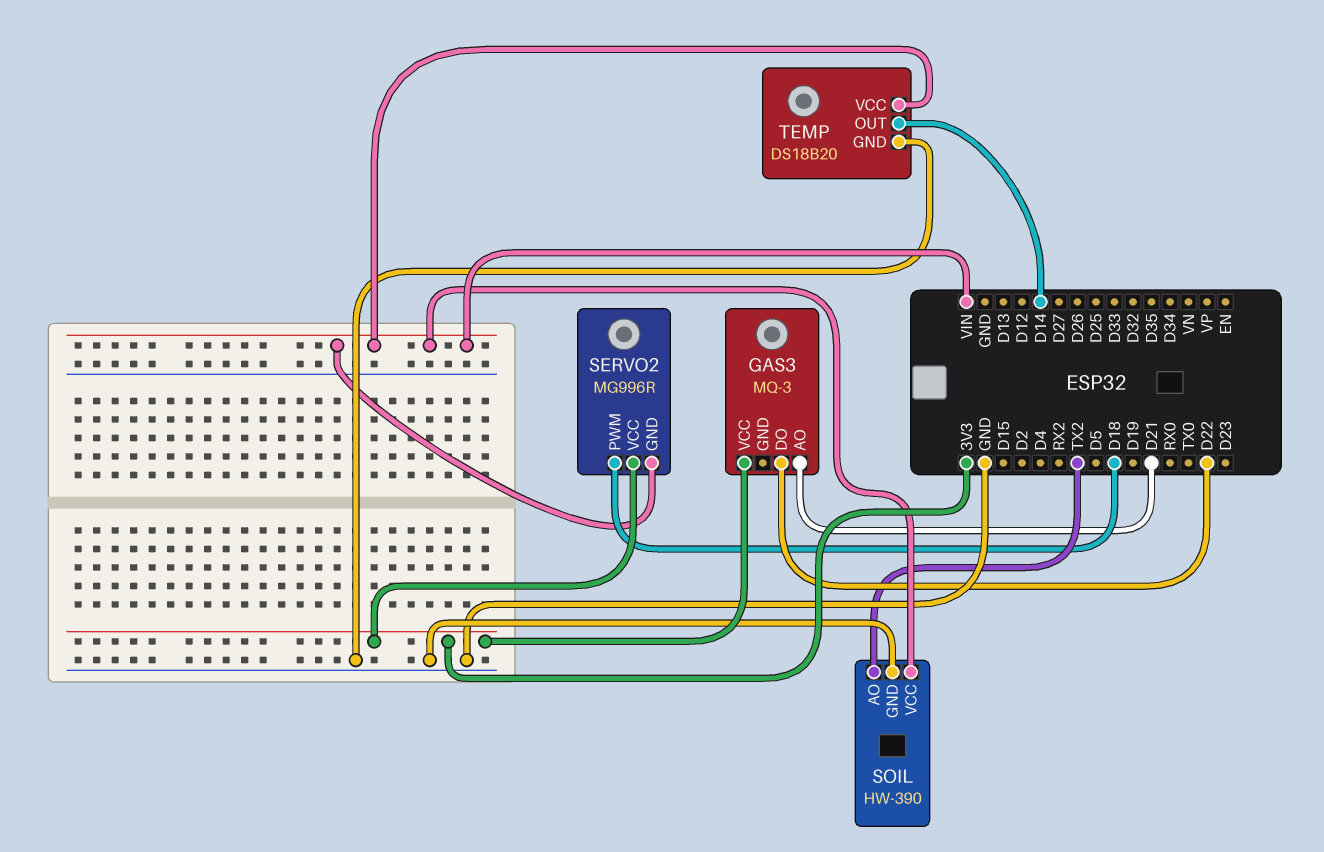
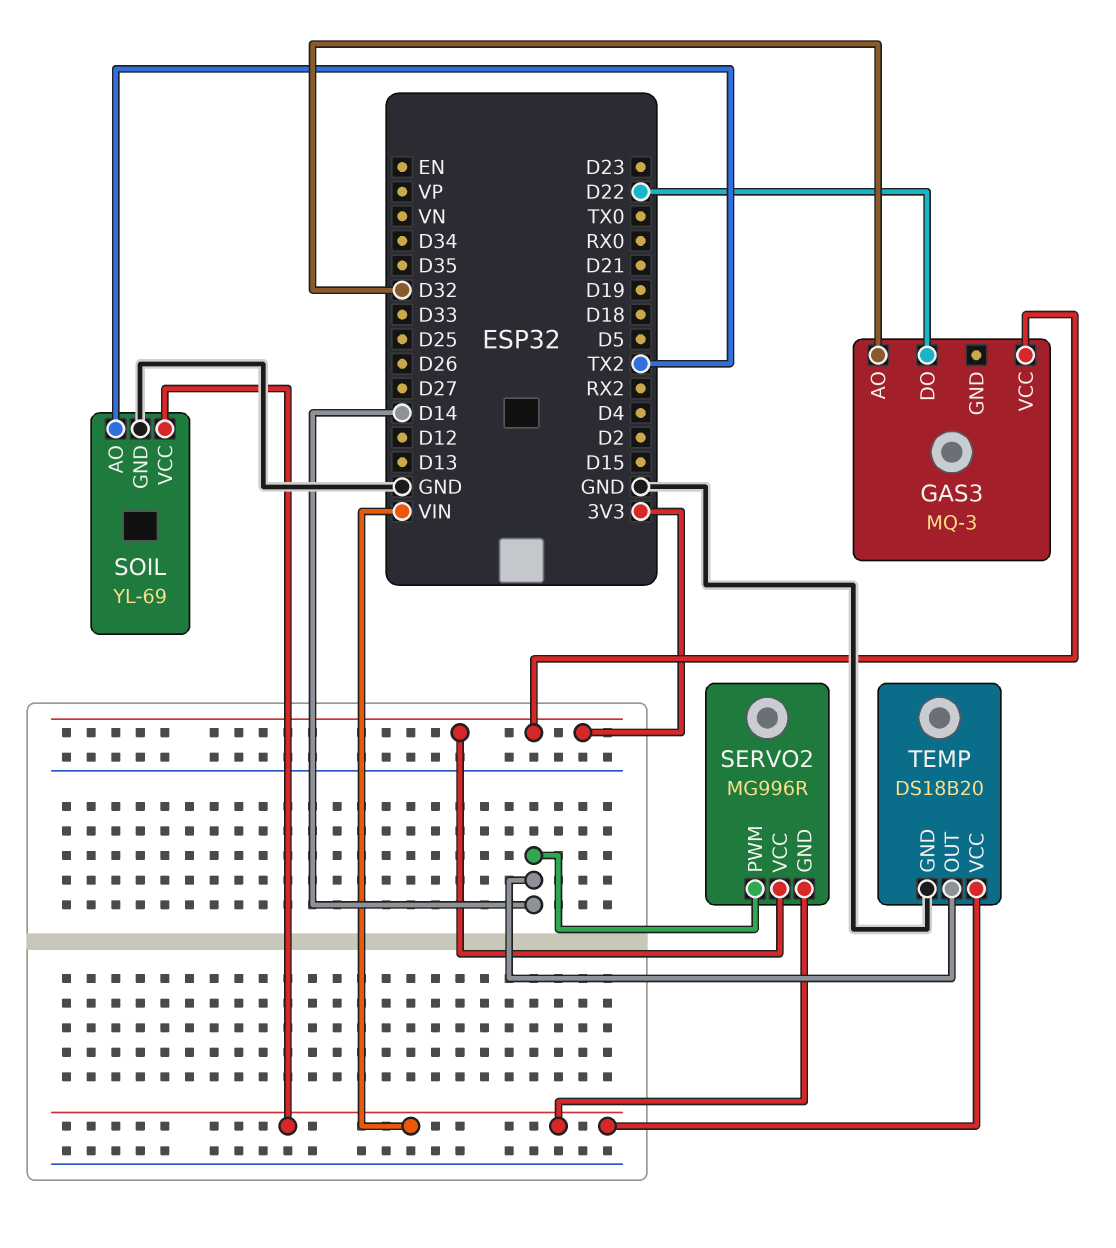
GAS3 pin AO: D21 -> D32
SERVO2 pin PWM: D18 -> D14
SOIL: HW-390 -> YL-69

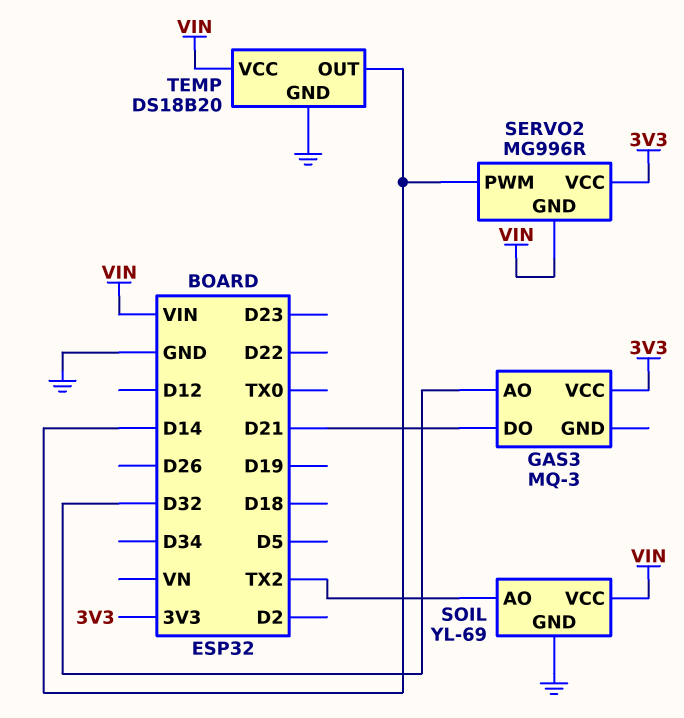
GAS3 pin DO: D22 -> D21

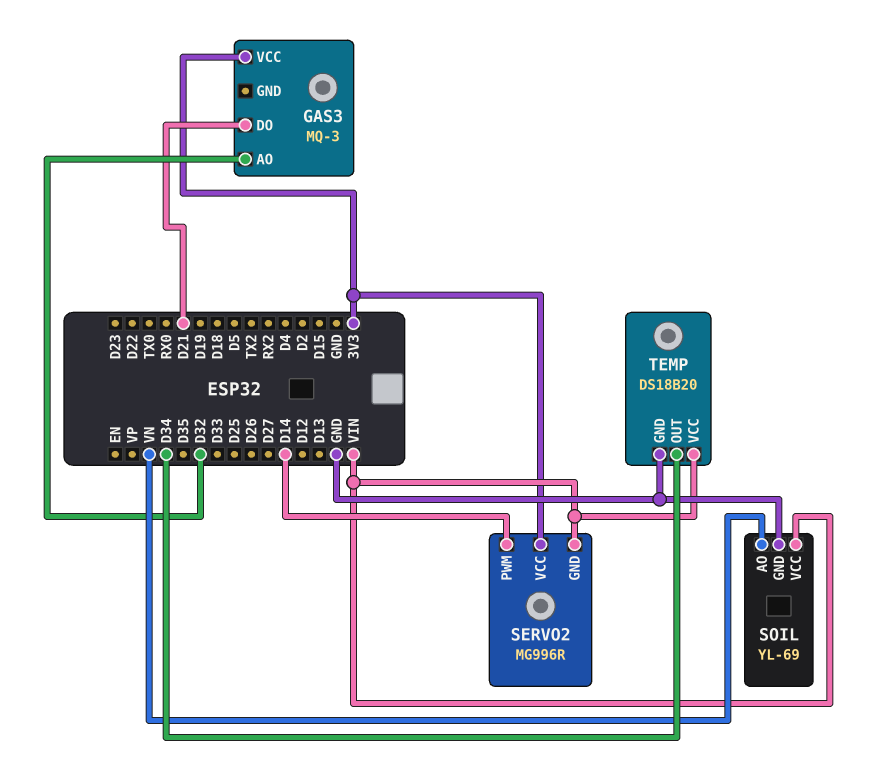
SOIL pin AO: TX2 -> VN
TEMP pin OUT: D14 -> D34

